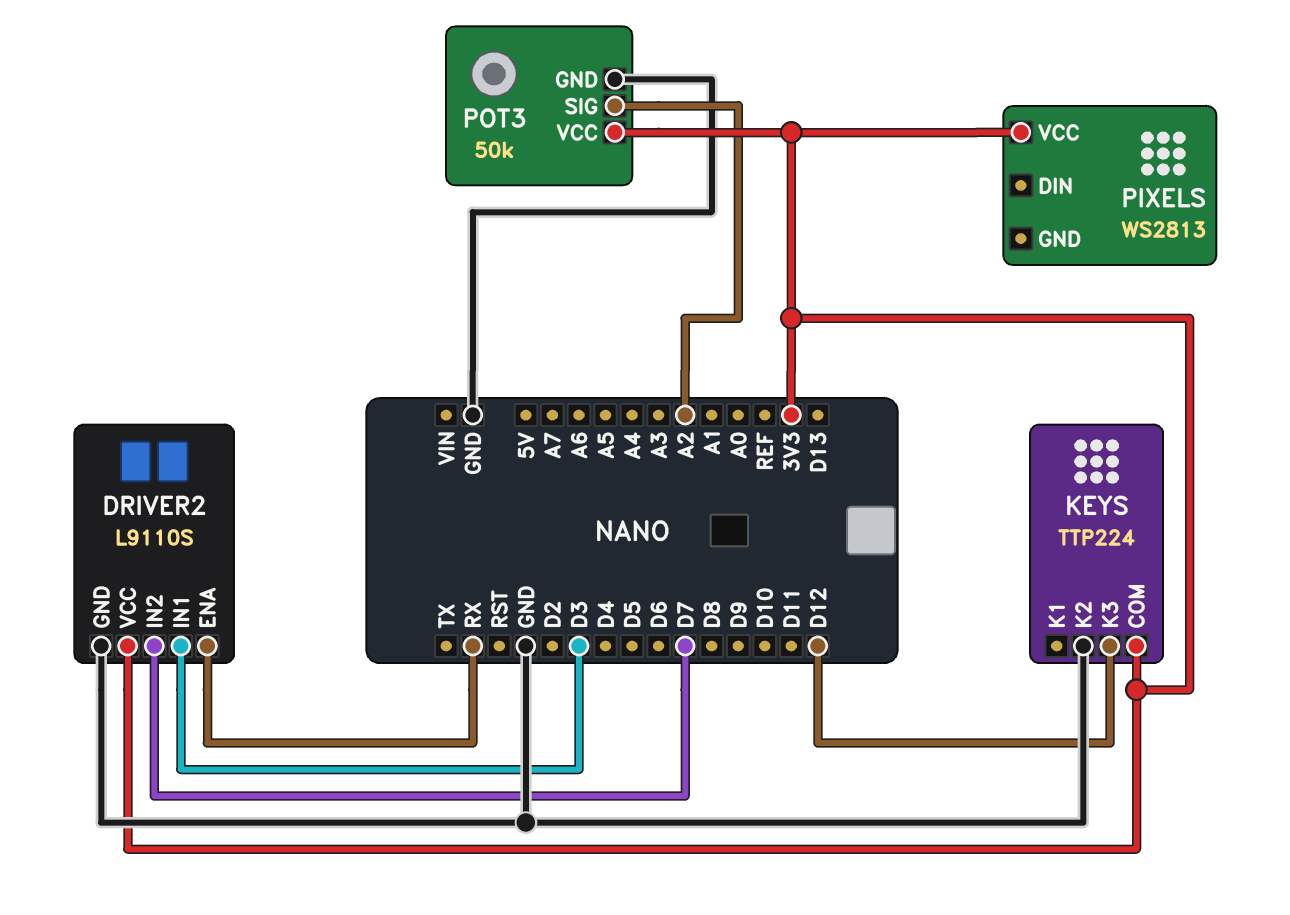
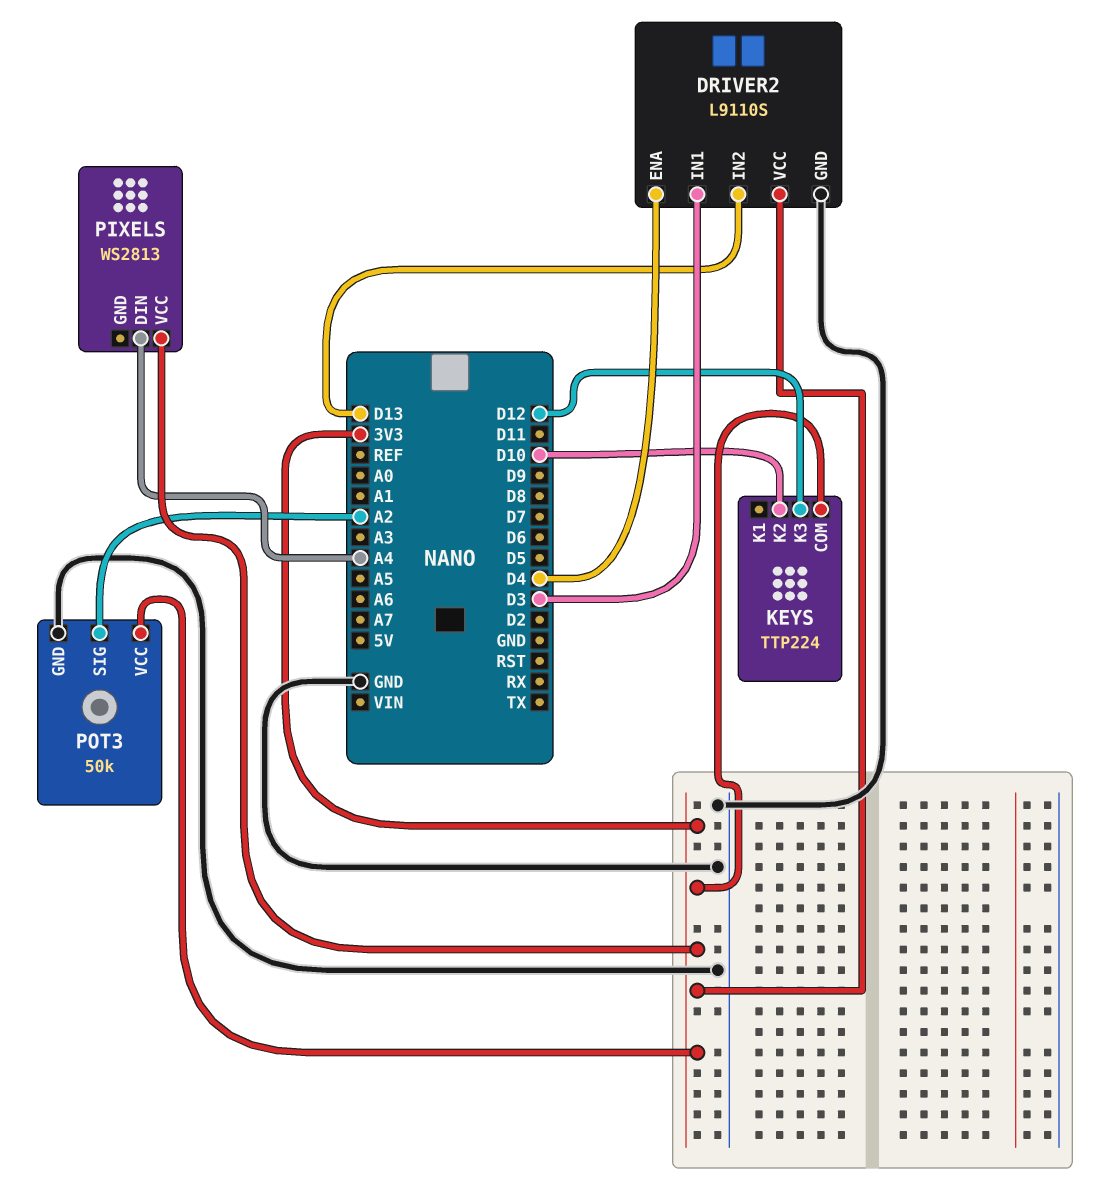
DRIVER2 pin ENA: RX -> D4
DRIVER2 pin IN2: D7 -> D13
KEYS pin K2: GND -> D10
PIXELS pin DIN: none -> A4

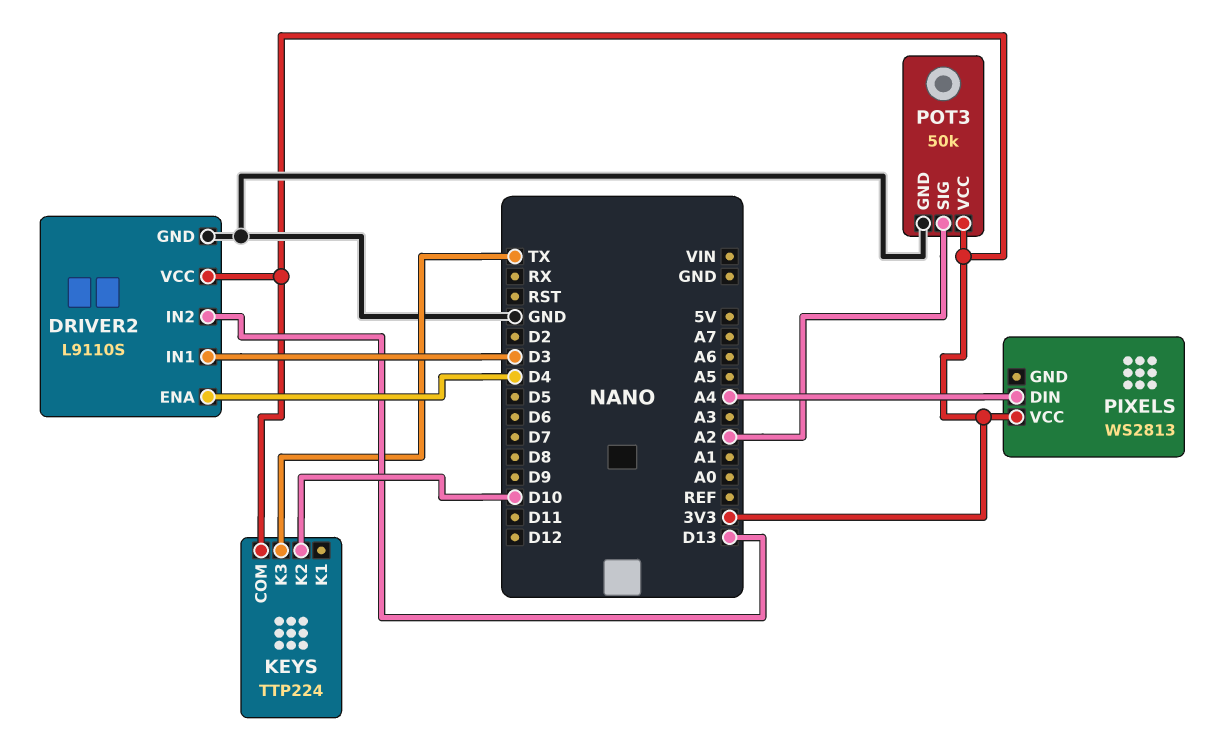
KEYS pin K3: D12 -> TX

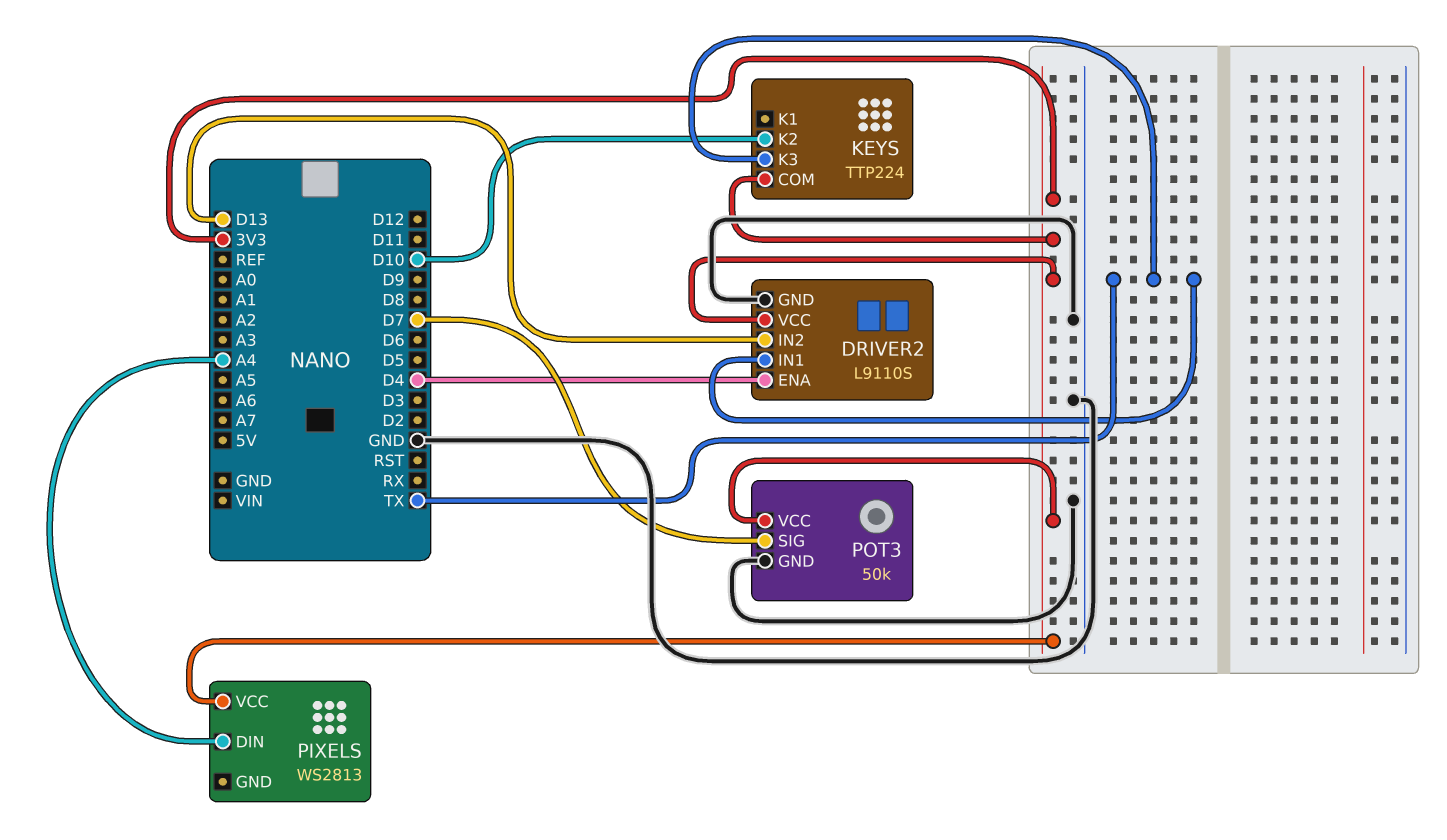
DRIVER2 pin IN1: D3 -> TX
POT3 pin SIG: A2 -> D7

